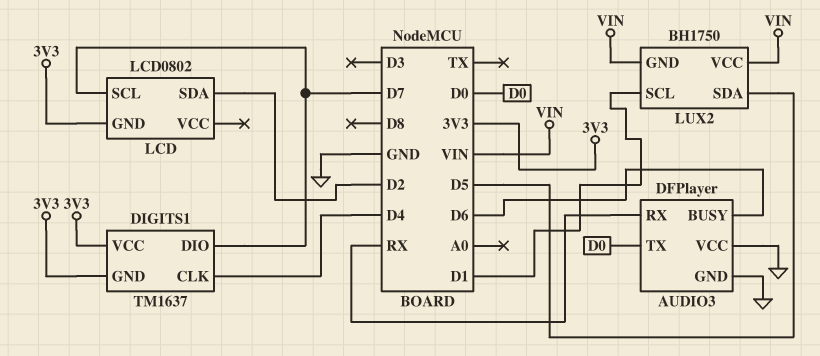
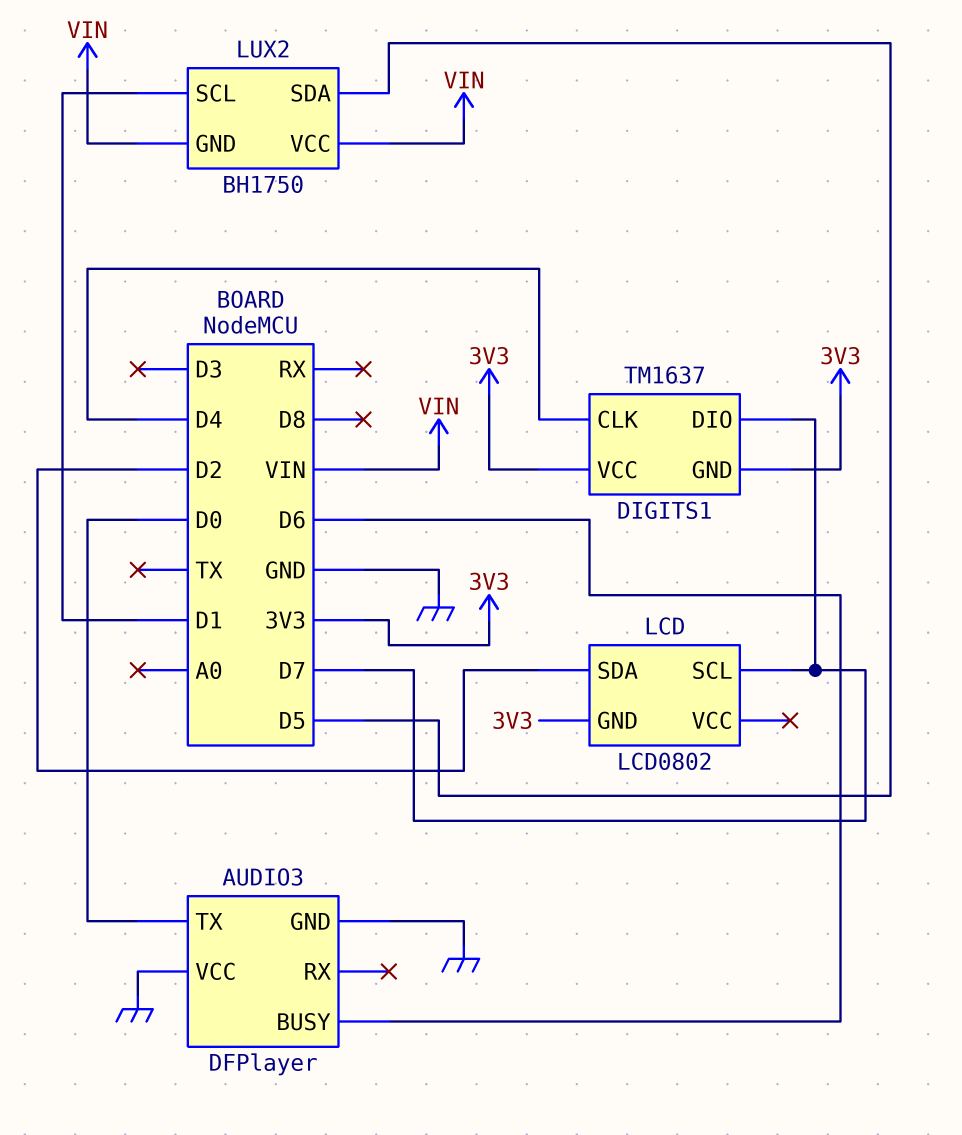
AUDIO3 pin RX: RX -> none

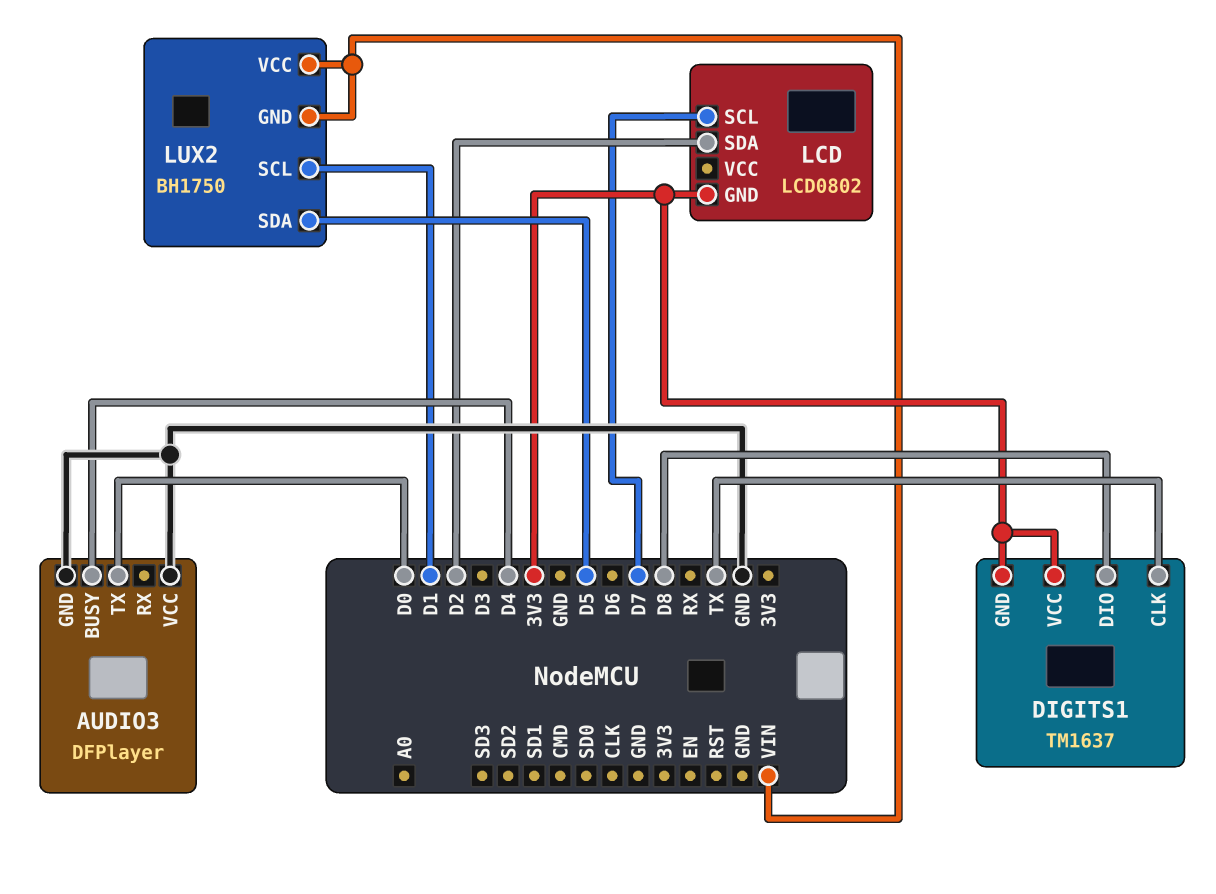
AUDIO3 pin BUSY: D6 -> D4
DIGITS1 pin CLK: D4 -> TX
DIGITS1 pin DIO: D7 -> D8

